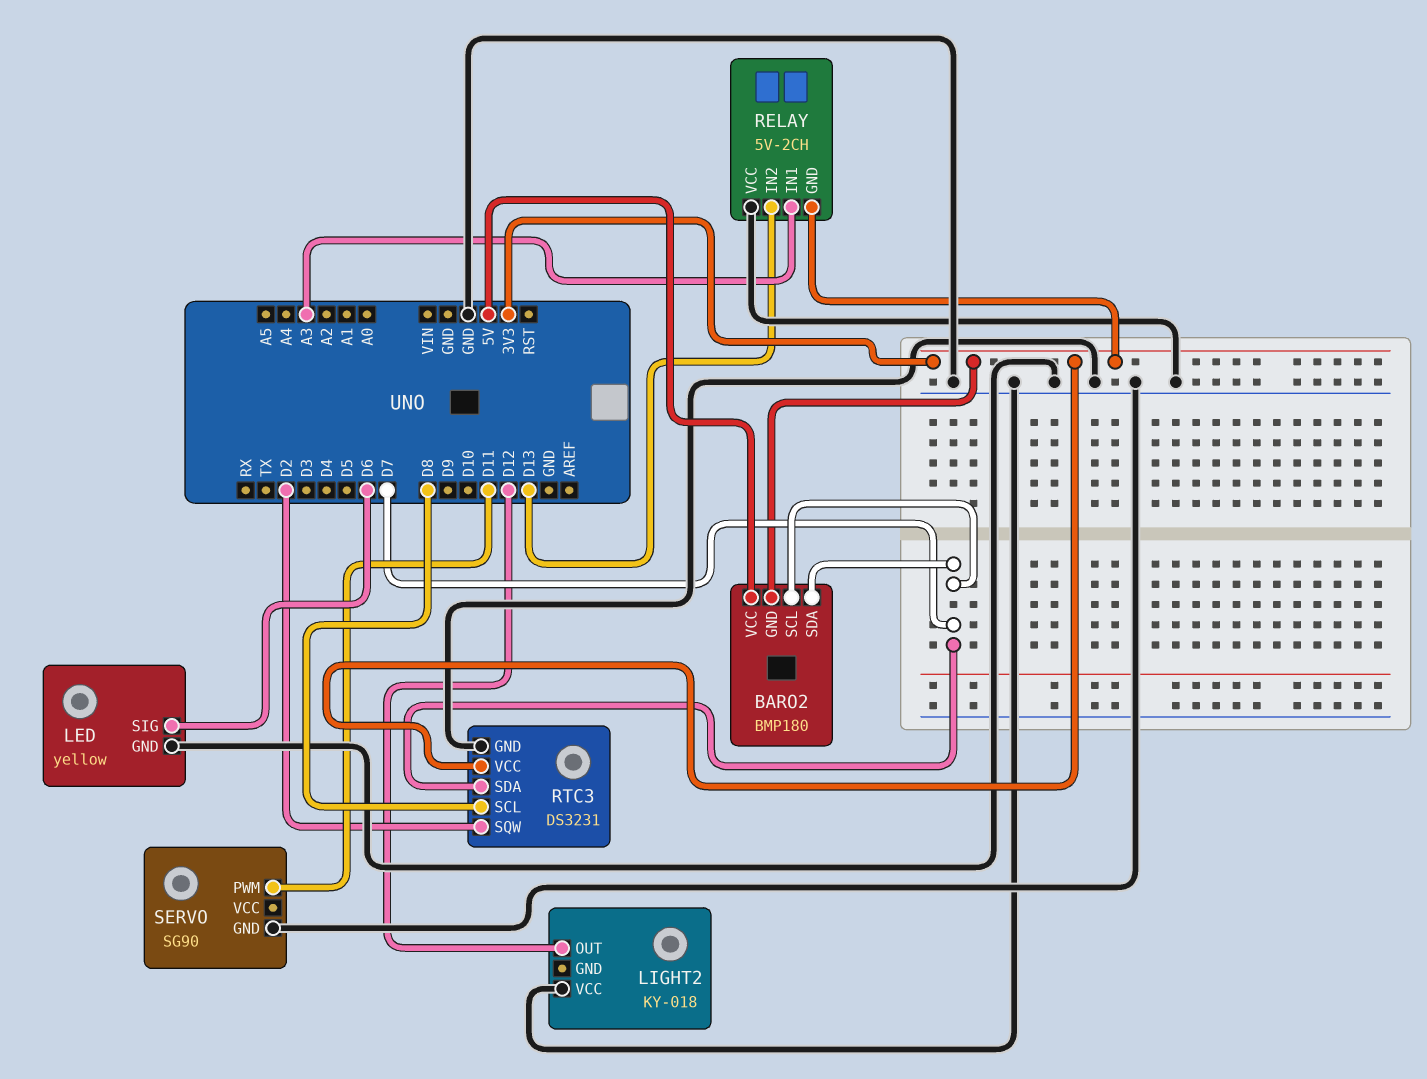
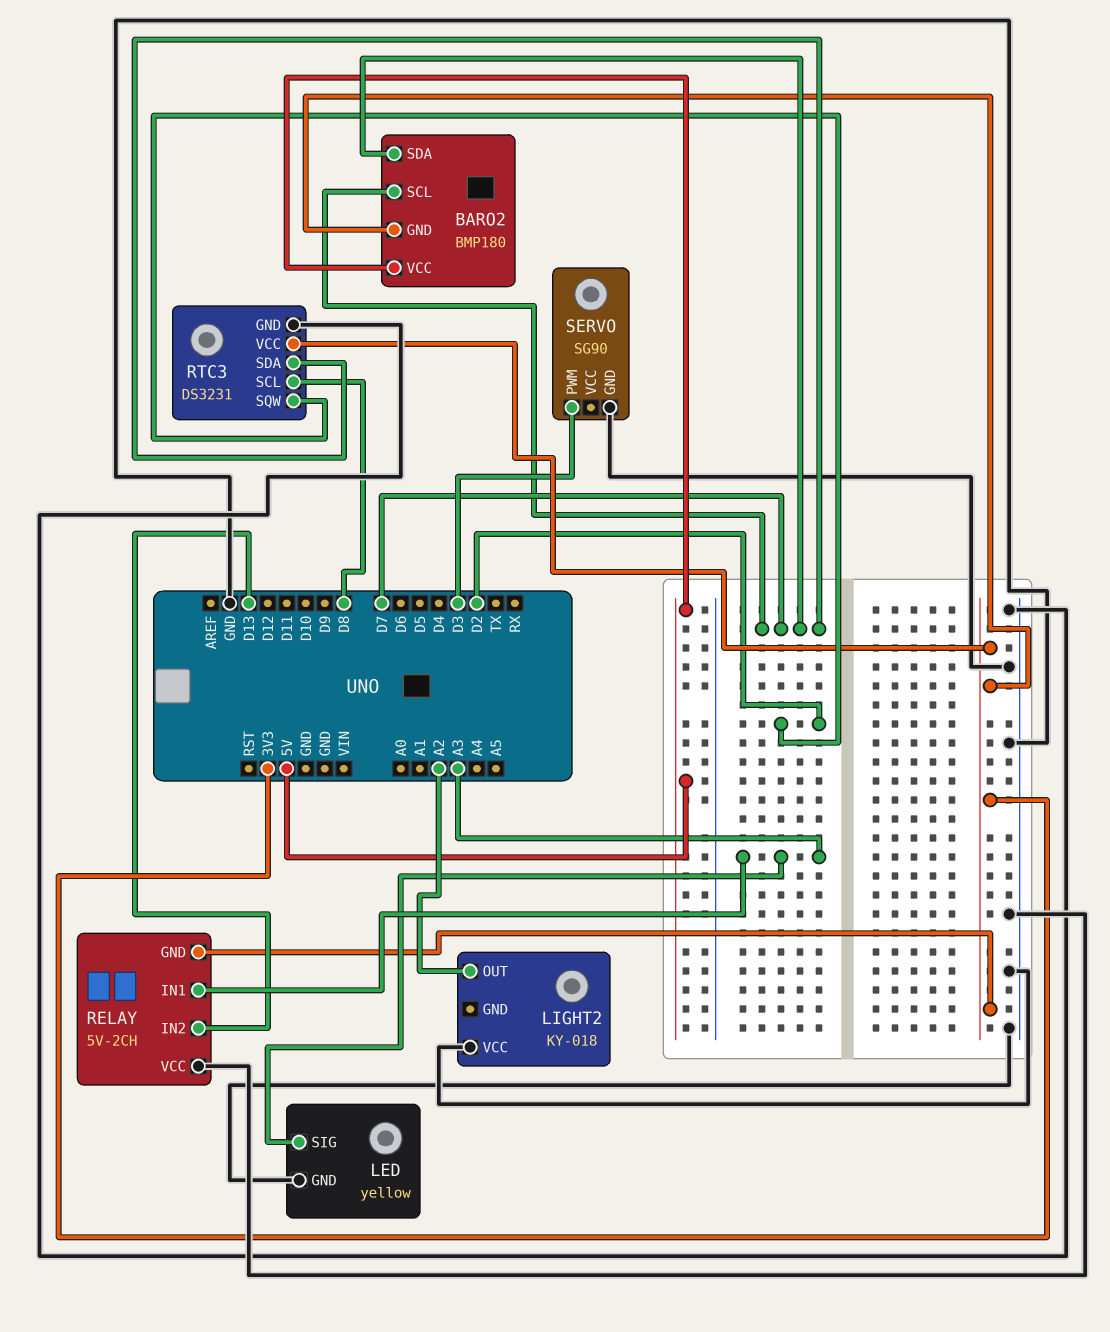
LED pin SIG: D6 -> A3
LIGHT2 pin OUT: D12 -> A2
SERVO pin PWM: D11 -> D3

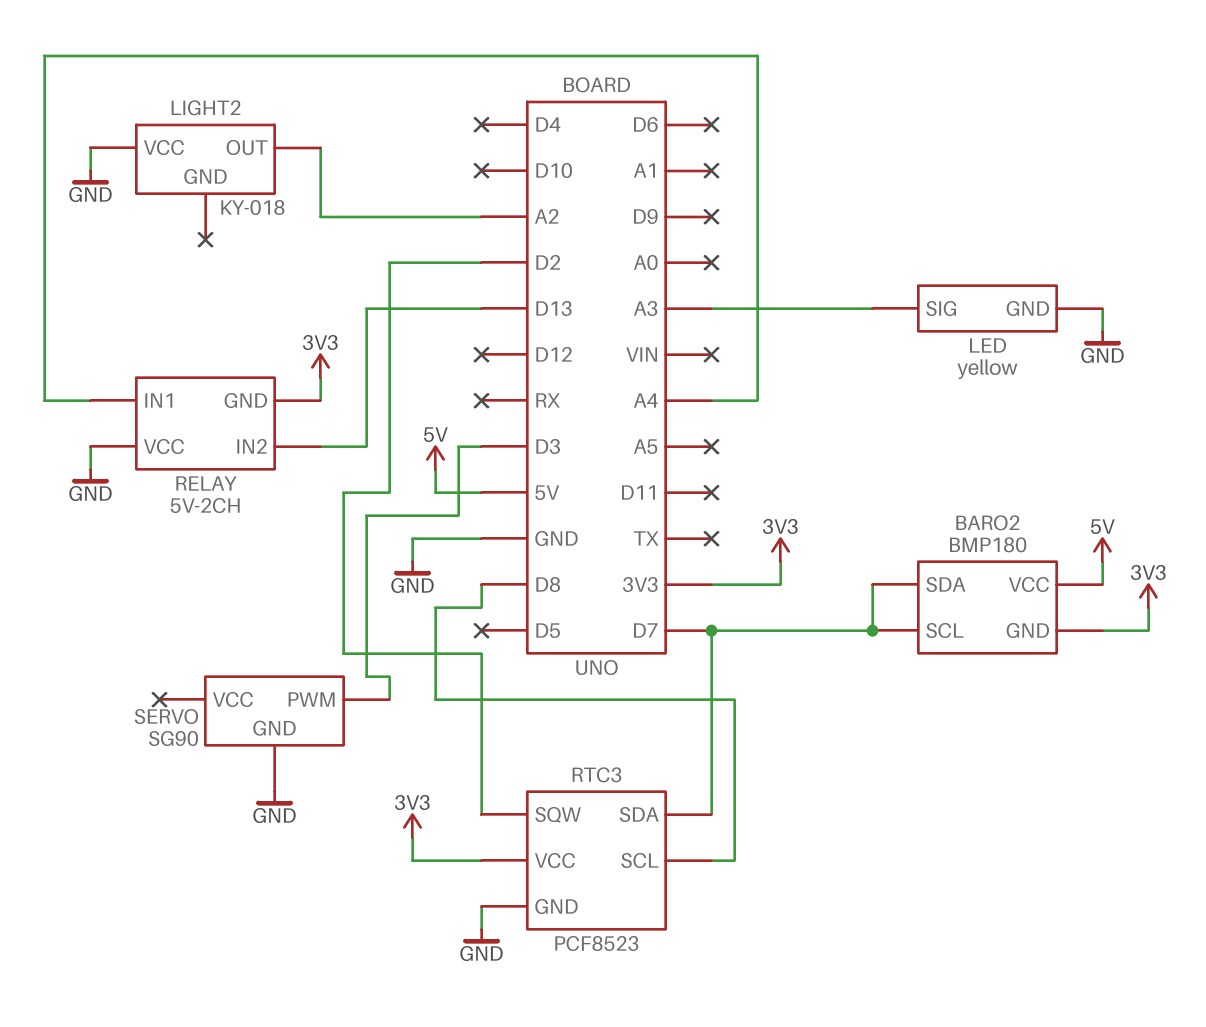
RELAY pin IN1: A3 -> A4
RTC3: DS3231 -> PCF8523

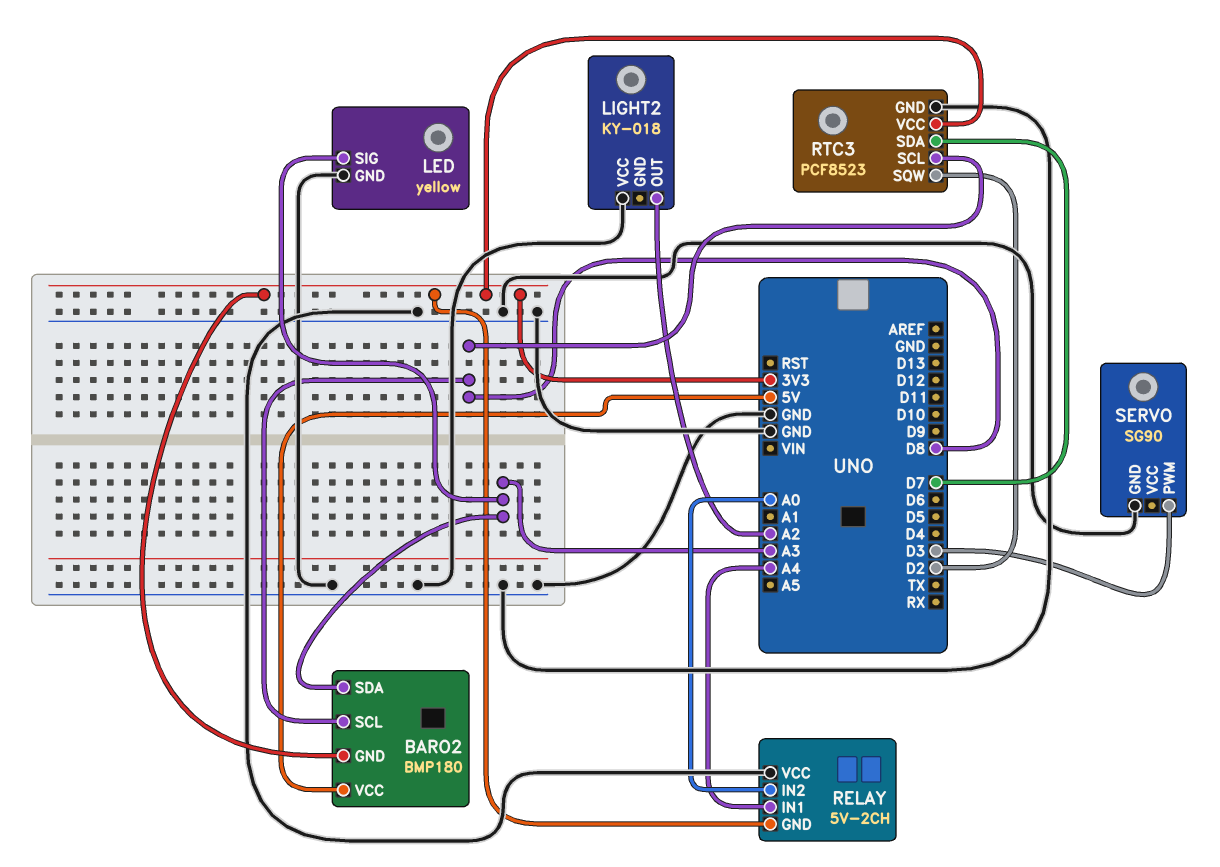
BARO2 pin SCL: D7 -> D8
BARO2 pin SDA: D7 -> A3
RELAY pin IN2: D13 -> A0

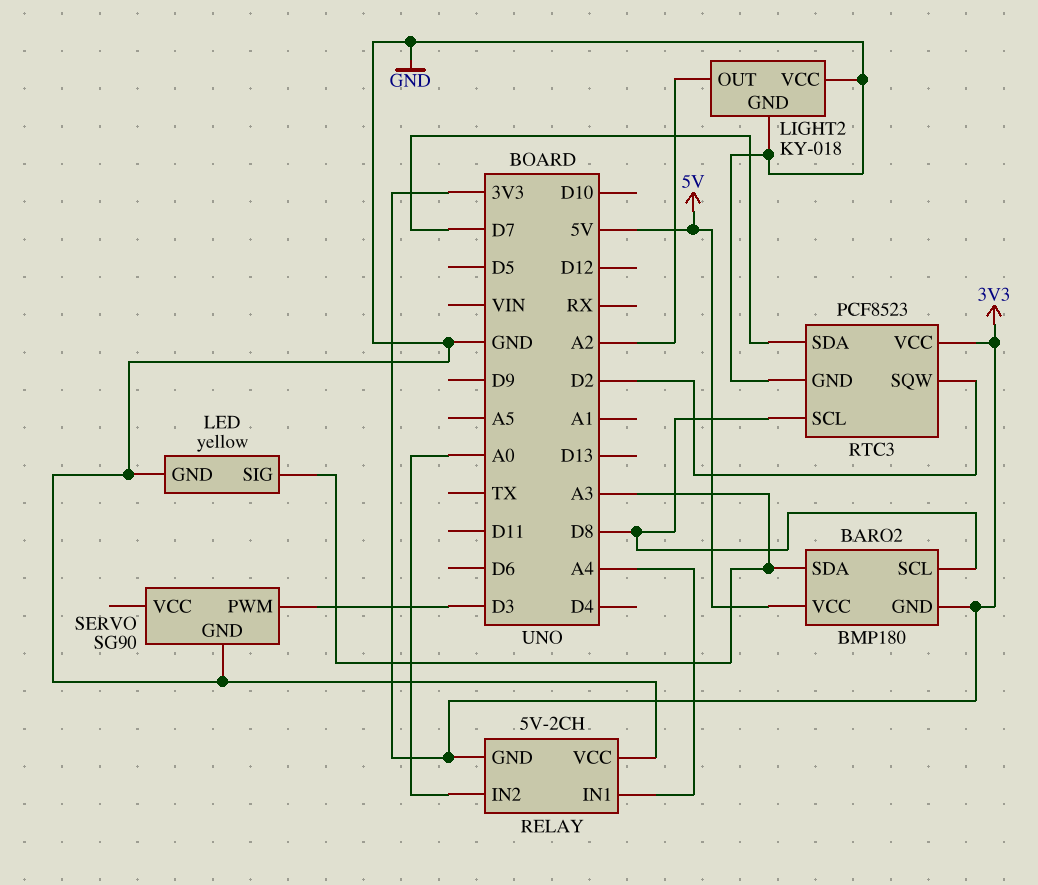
LIGHT2 pin GND: none -> GND

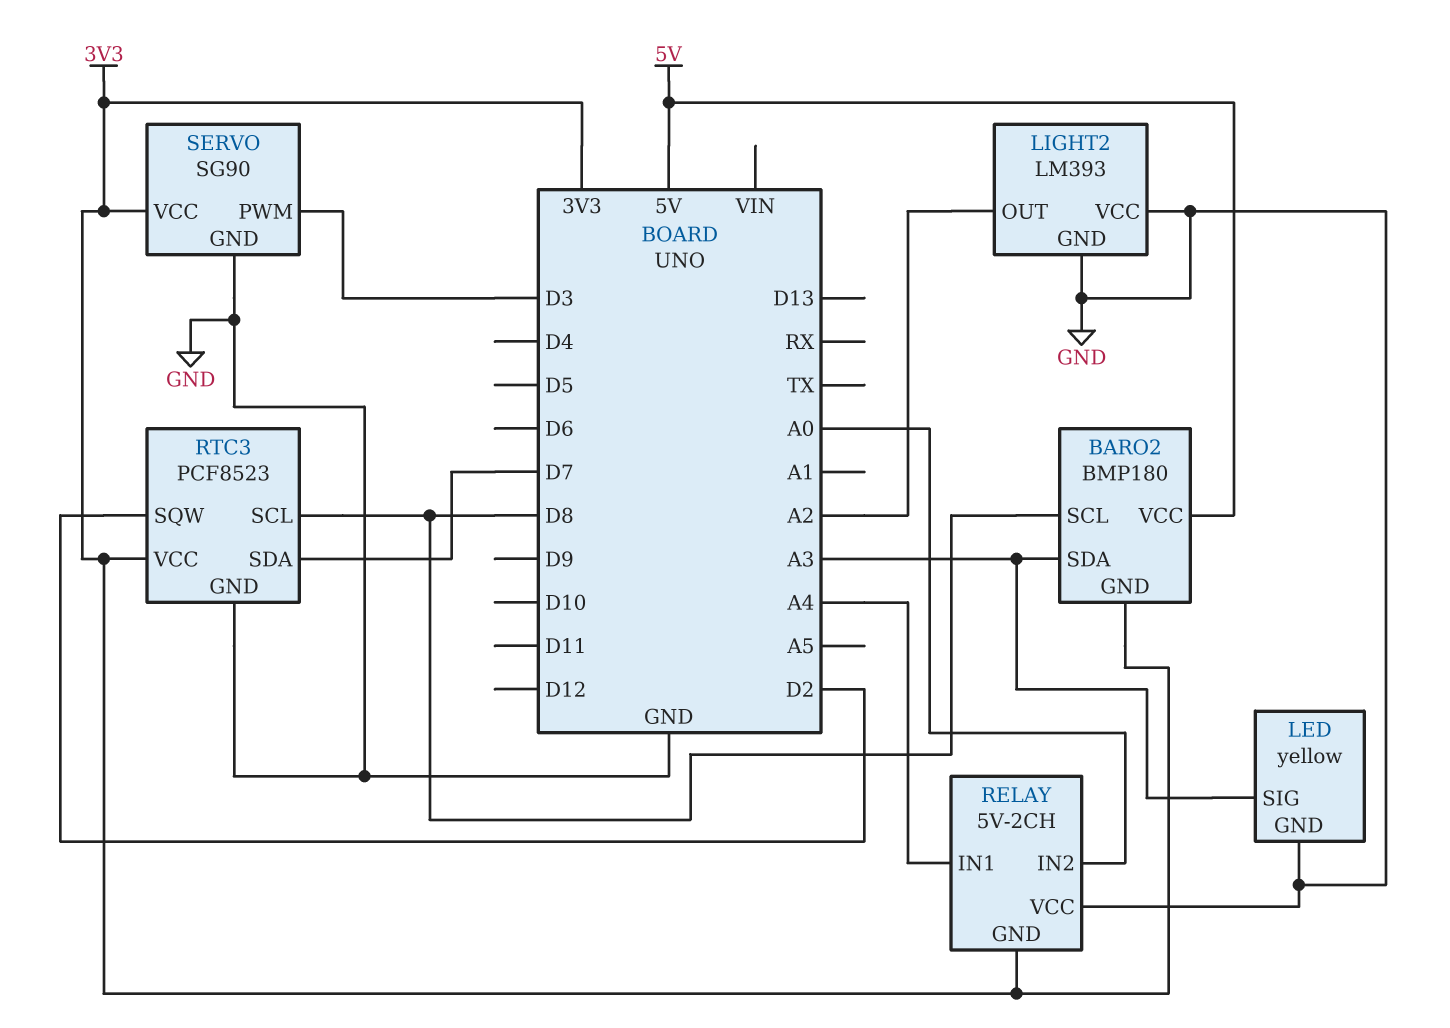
LIGHT2: KY-018 -> LM393
SERVO pin VCC: none -> 3V3

